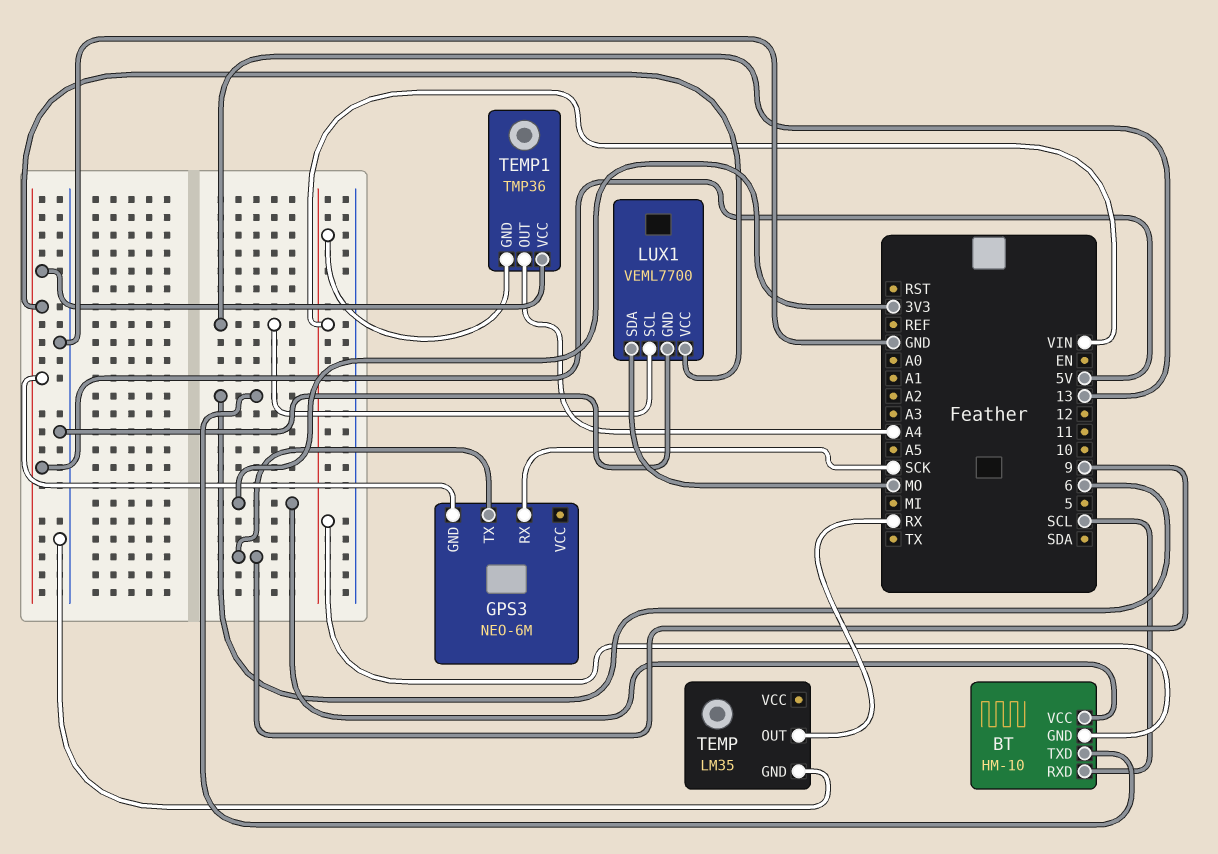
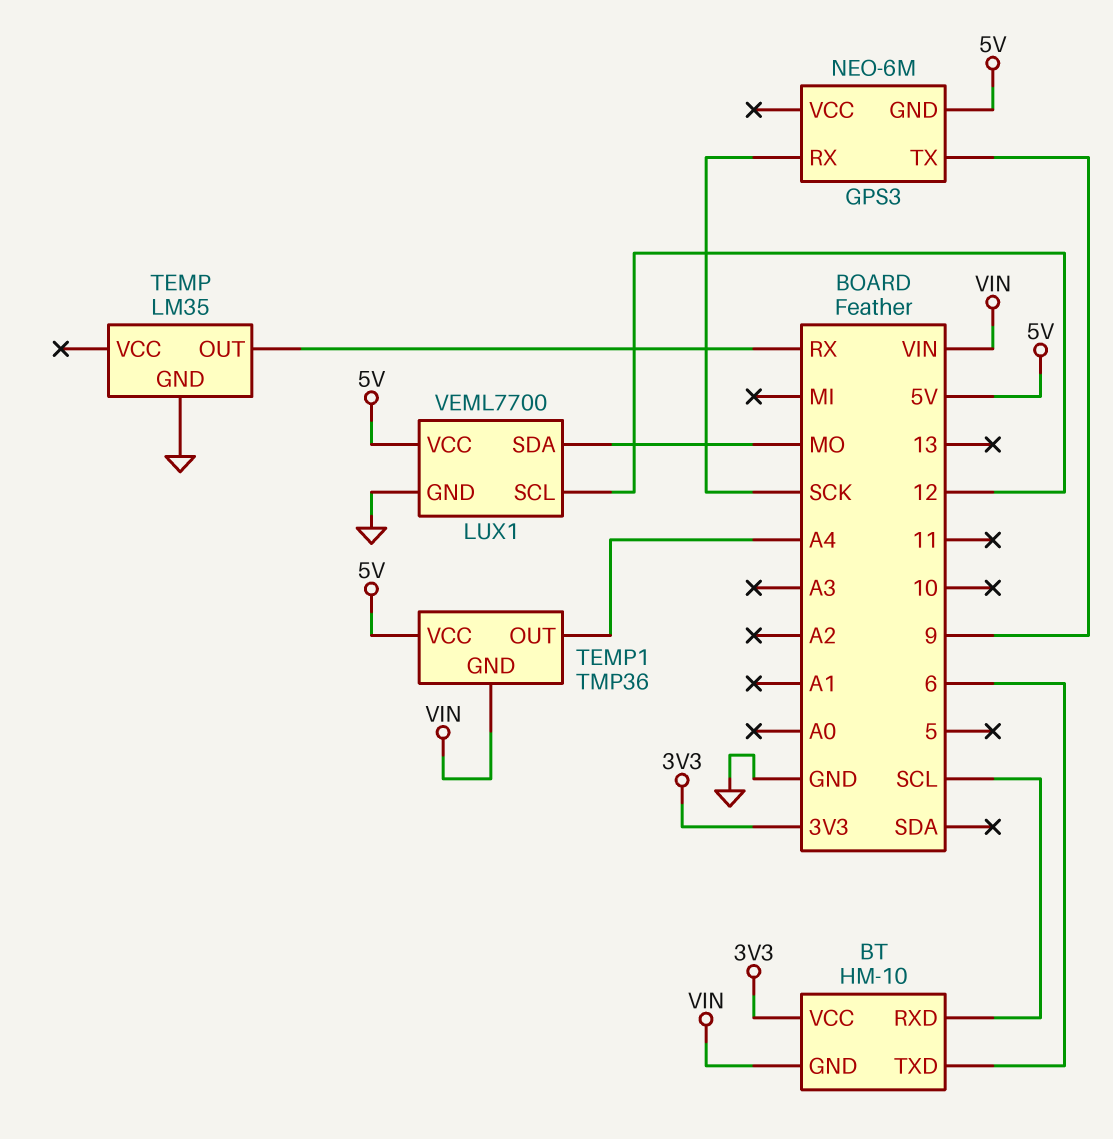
LUX1 pin SCL: 13 -> 12

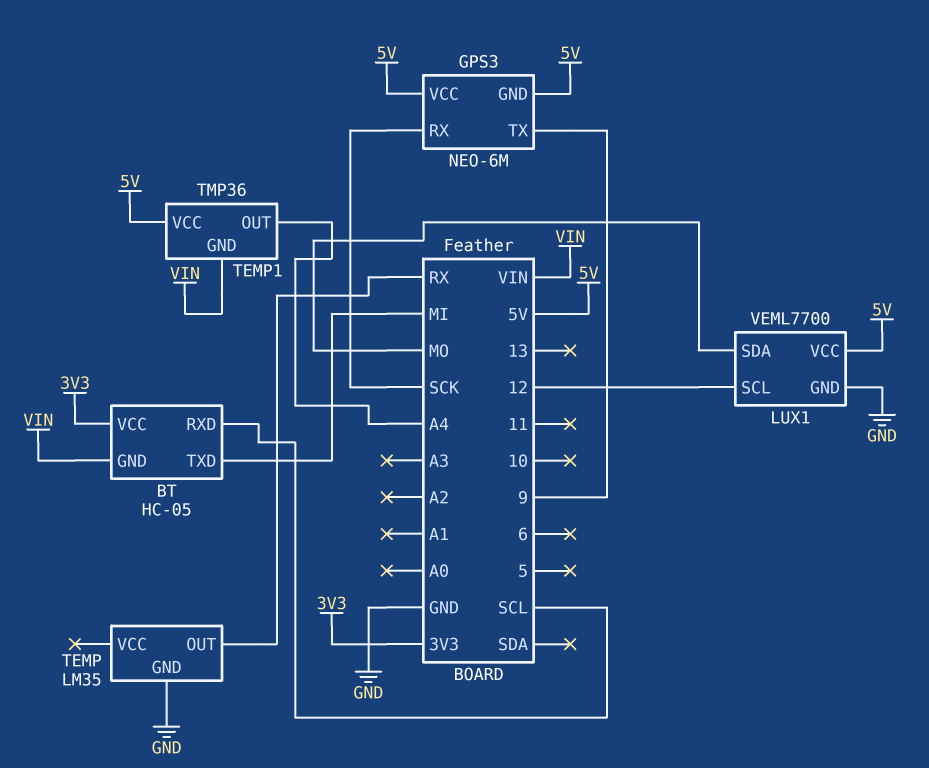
BT: HM-10 -> HC-05
BT pin TXD: 6 -> MI
GPS3 pin VCC: none -> 5V

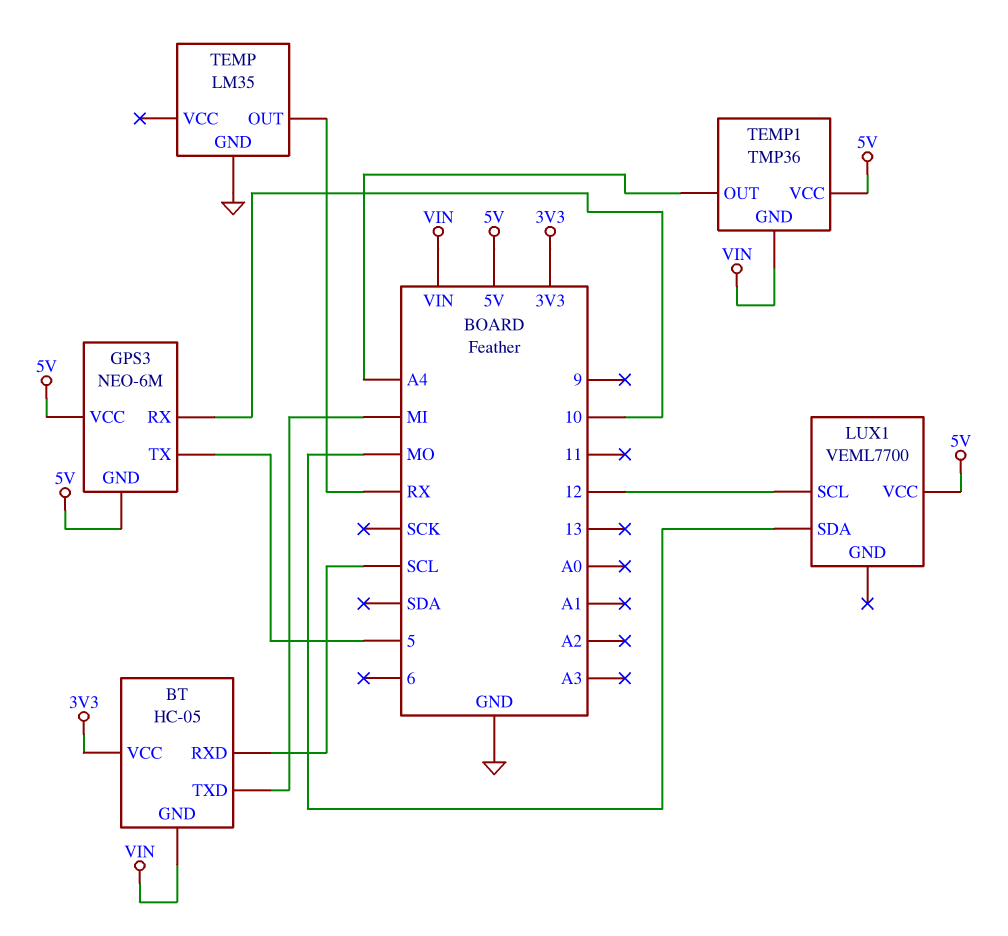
GPS3 pin RX: SCK -> 10
GPS3 pin TX: 9 -> 5
LUX1 pin GND: GND -> none

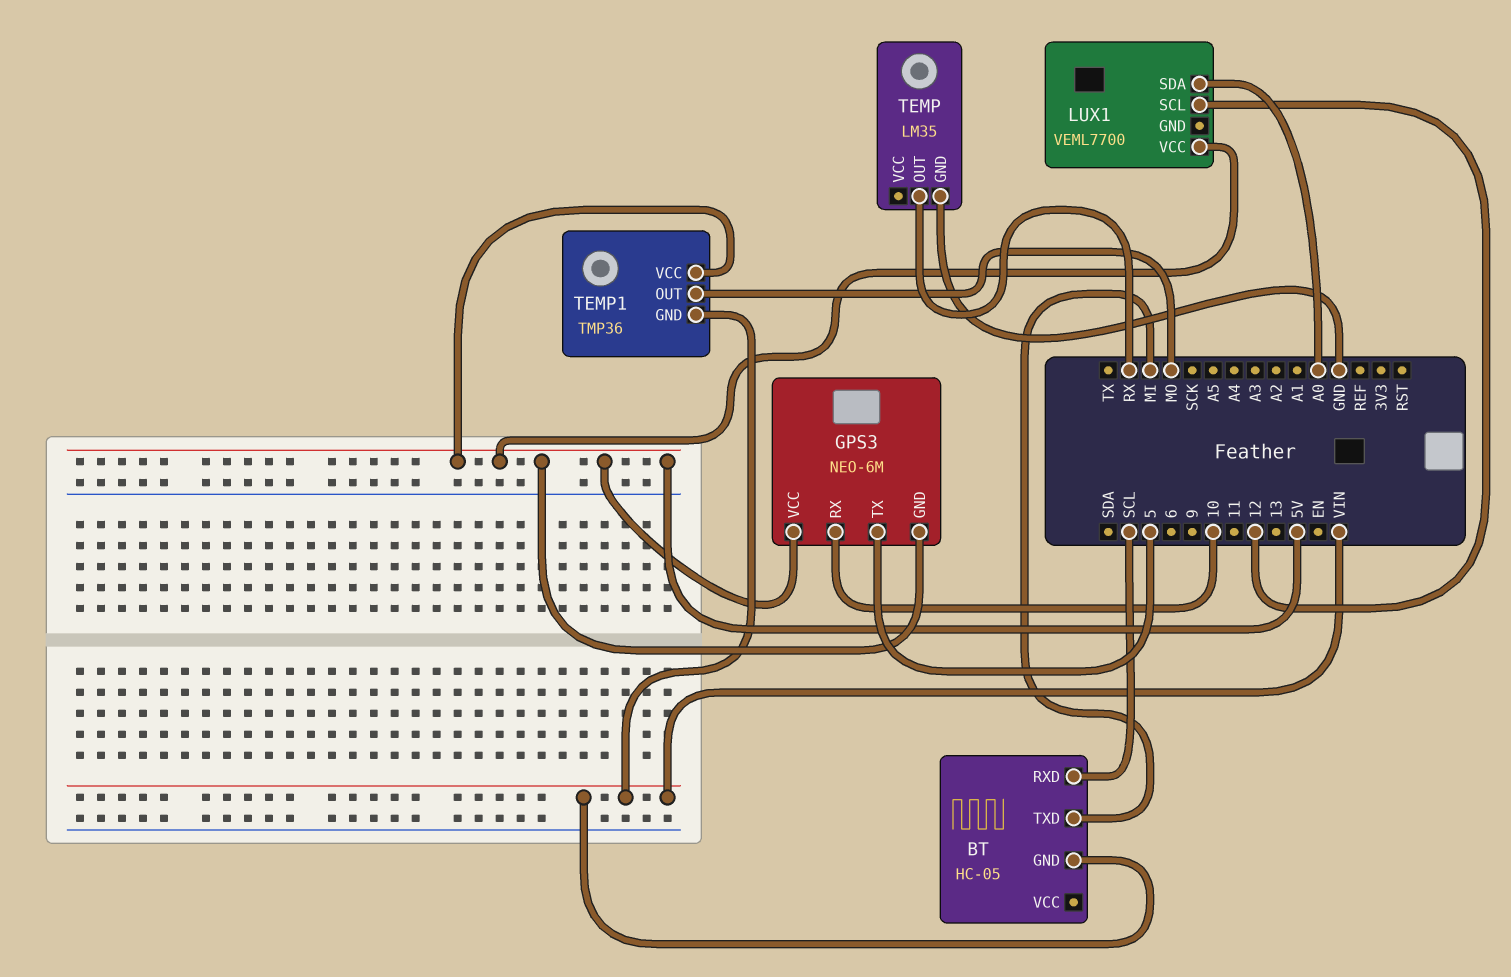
BT pin VCC: 3V3 -> none
LUX1 pin SDA: MO -> A0
TEMP1 pin OUT: A4 -> MO

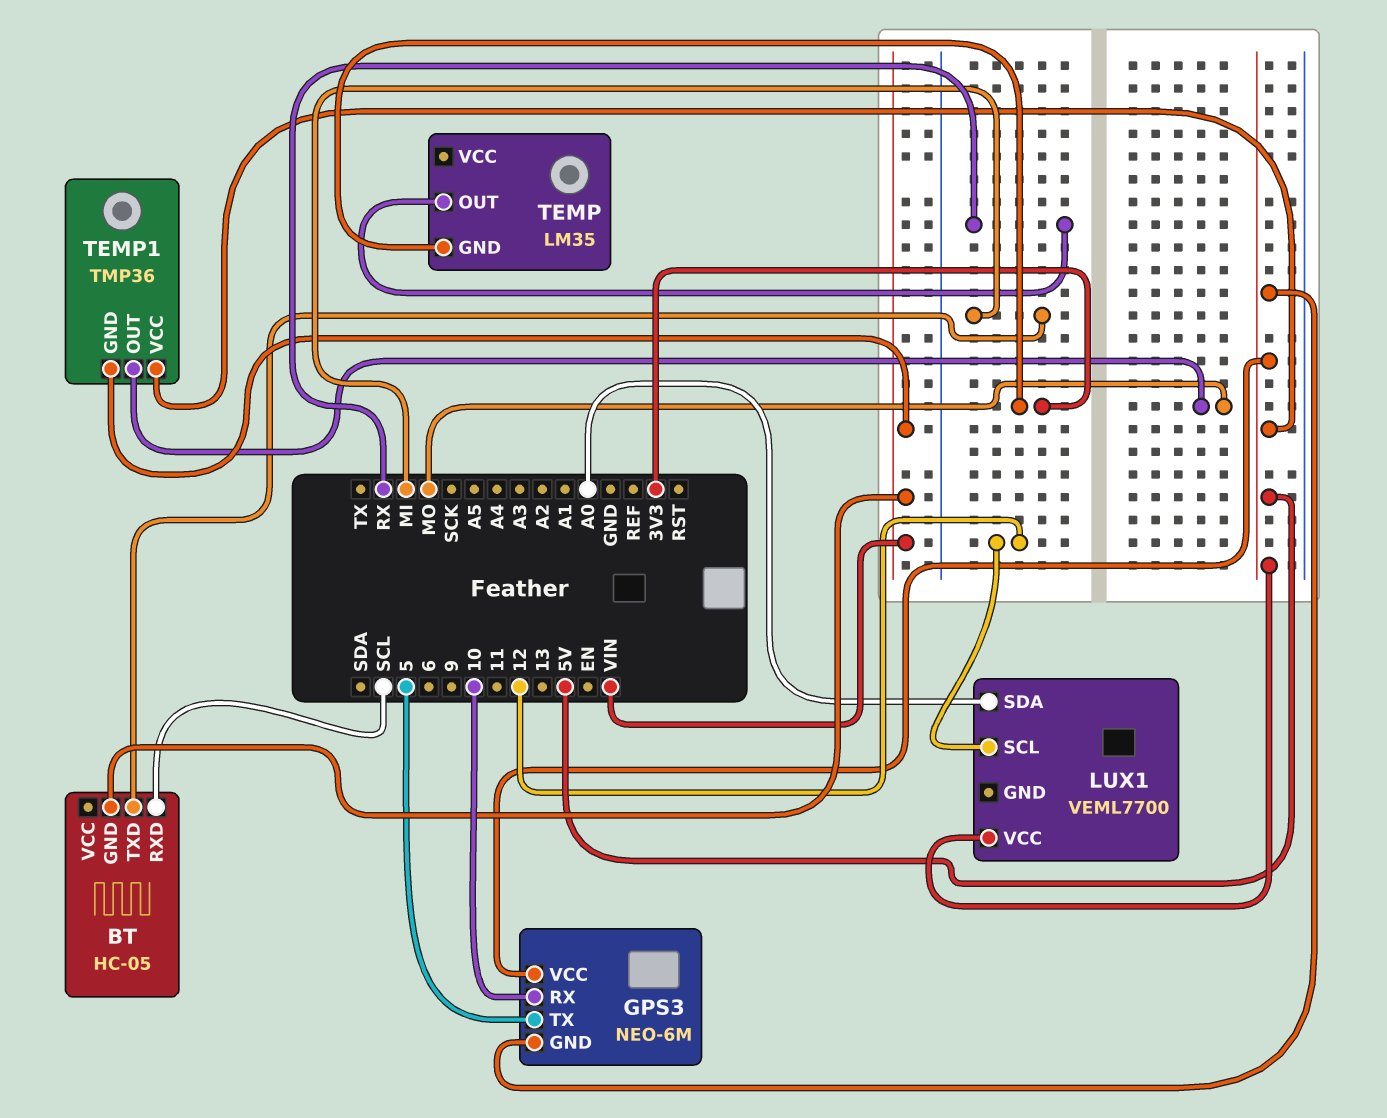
TEMP pin GND: GND -> 3V3

